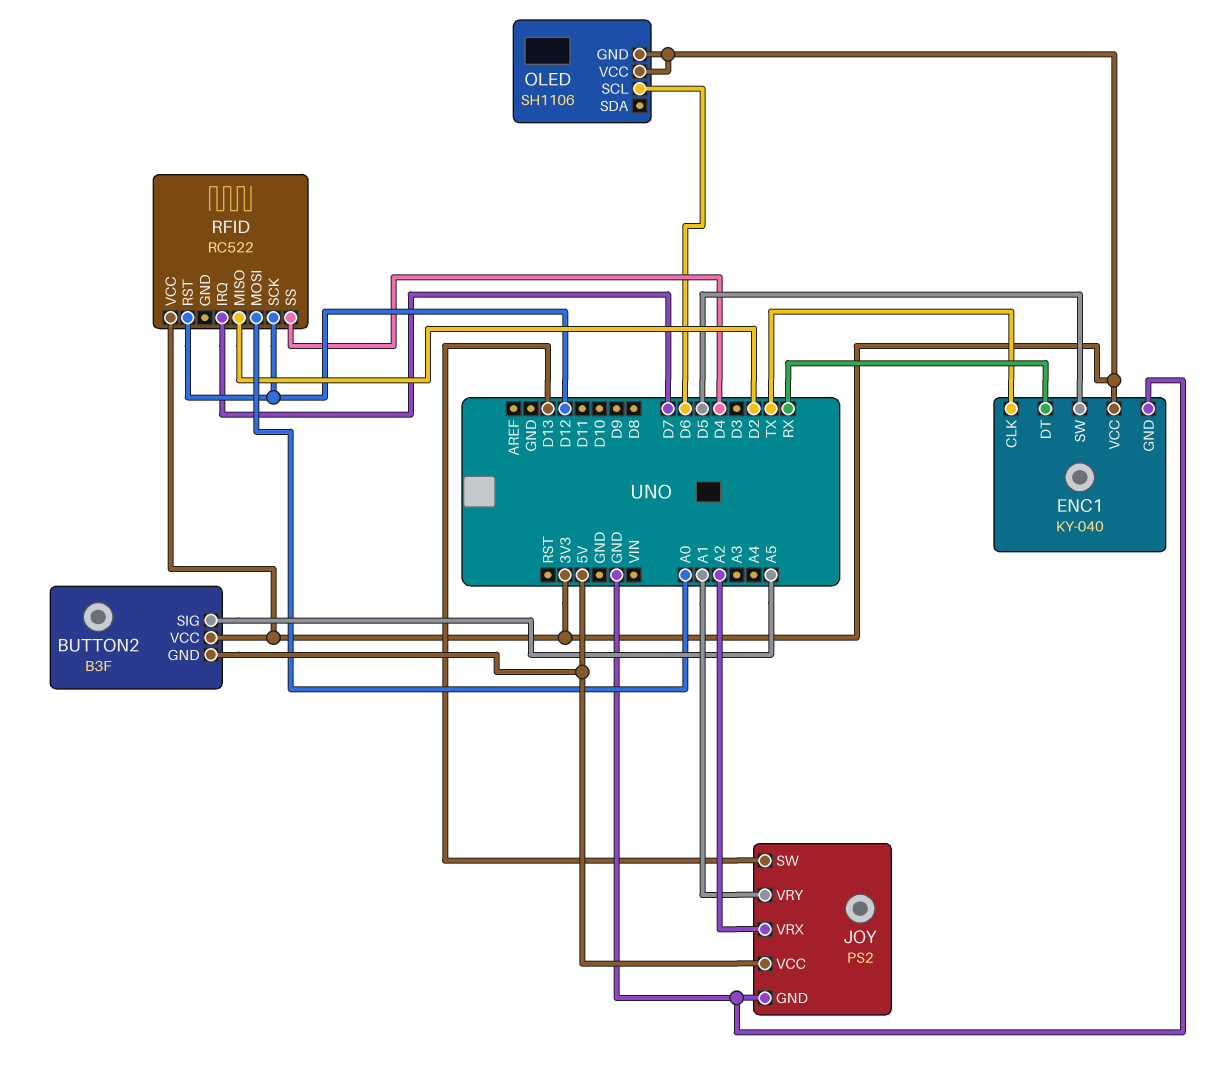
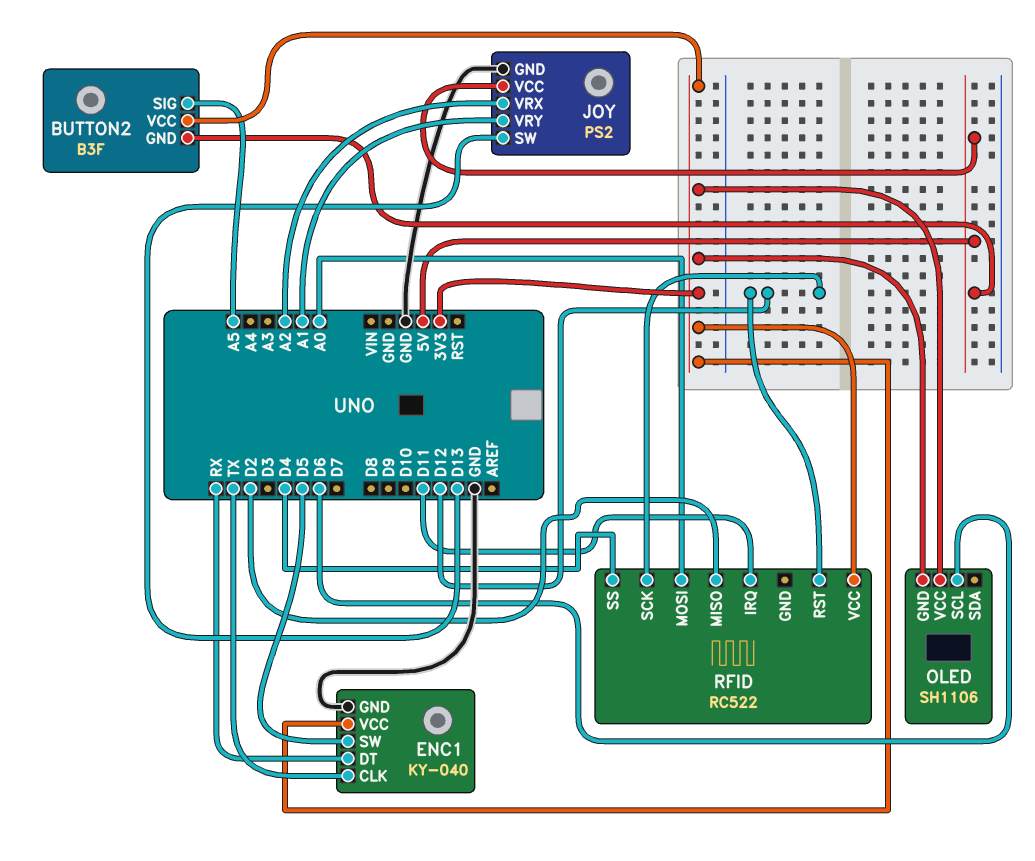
RFID pin IRQ: D7 -> D11

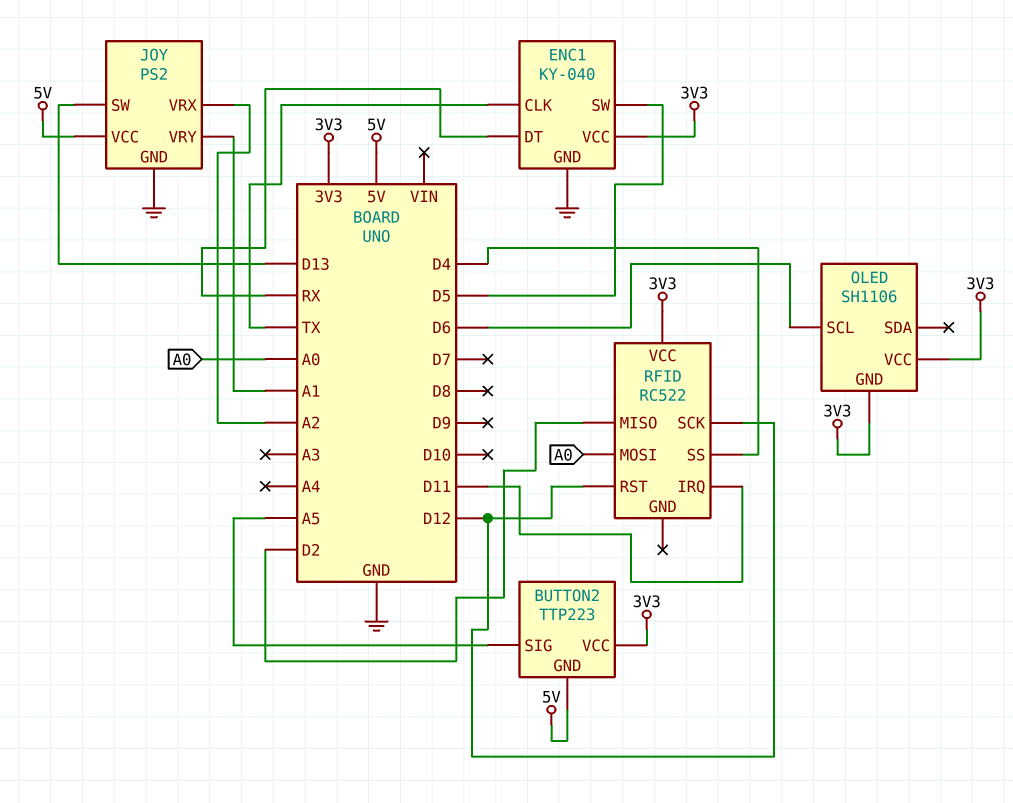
BUTTON2: B3F -> TTP223

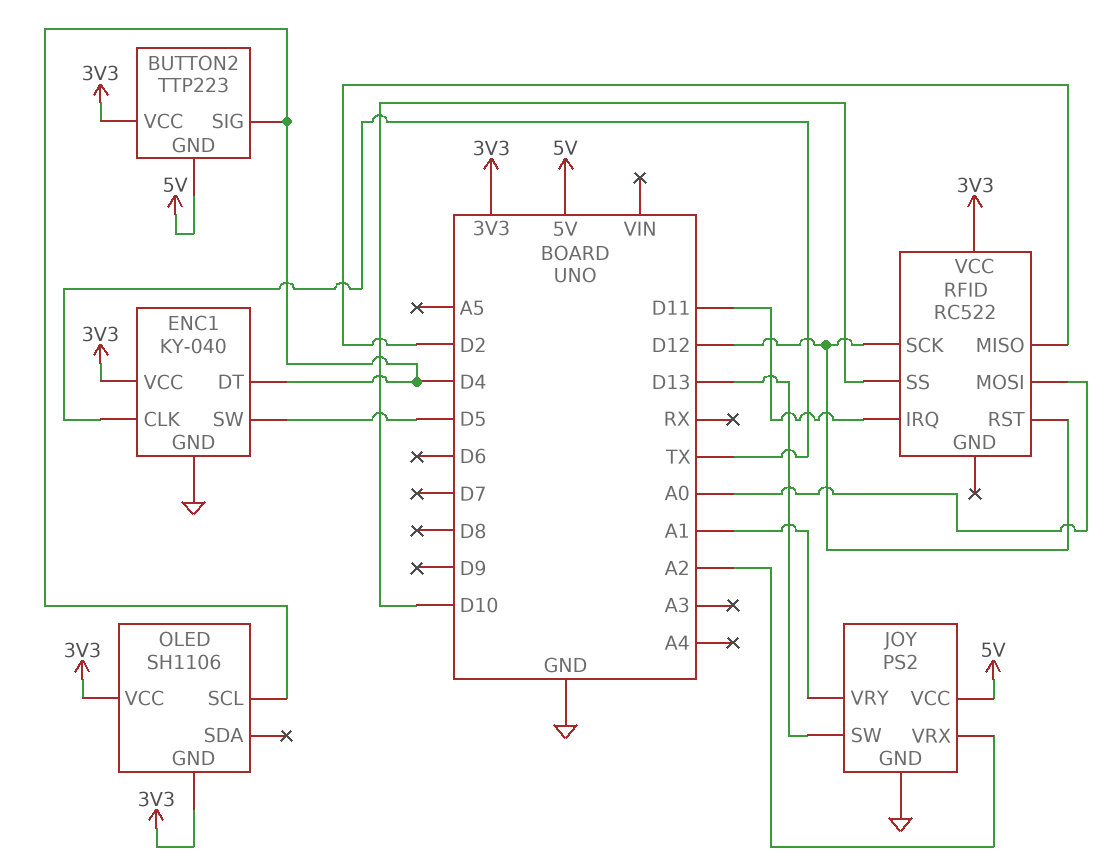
BUTTON2 pin SIG: A5 -> D4
ENC1 pin DT: RX -> D4
OLED pin SCL: D6 -> D4
RFID pin SS: D4 -> D10

